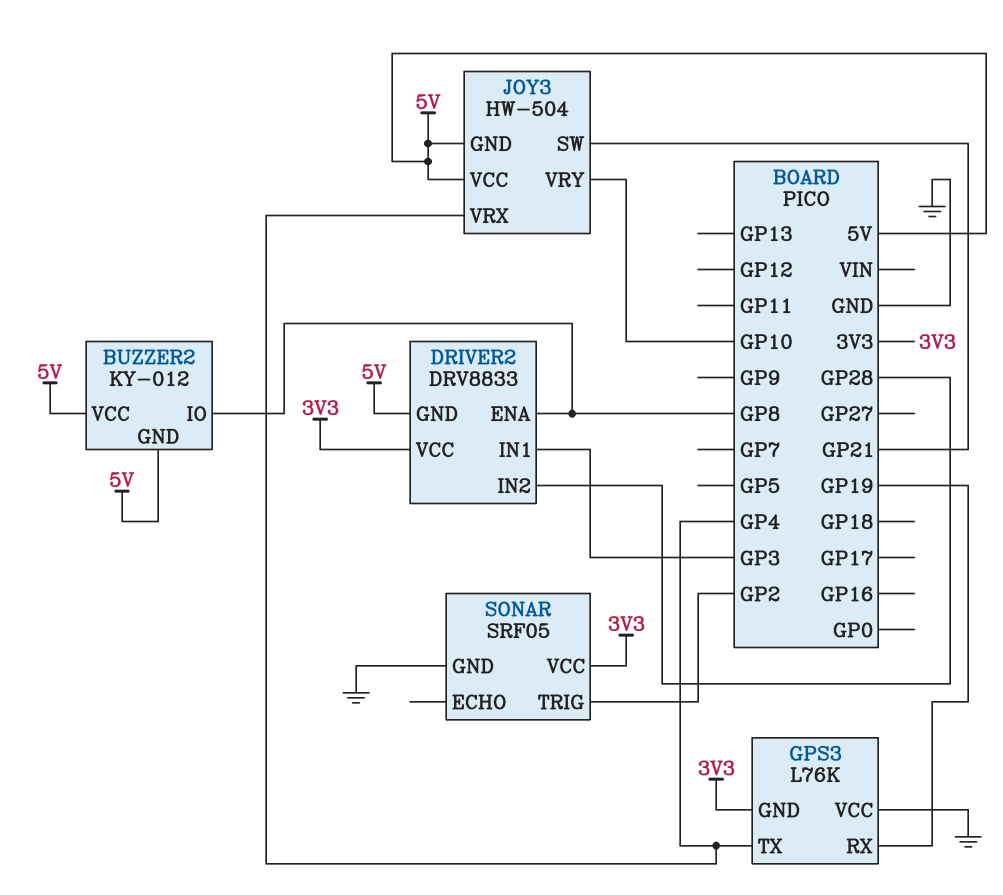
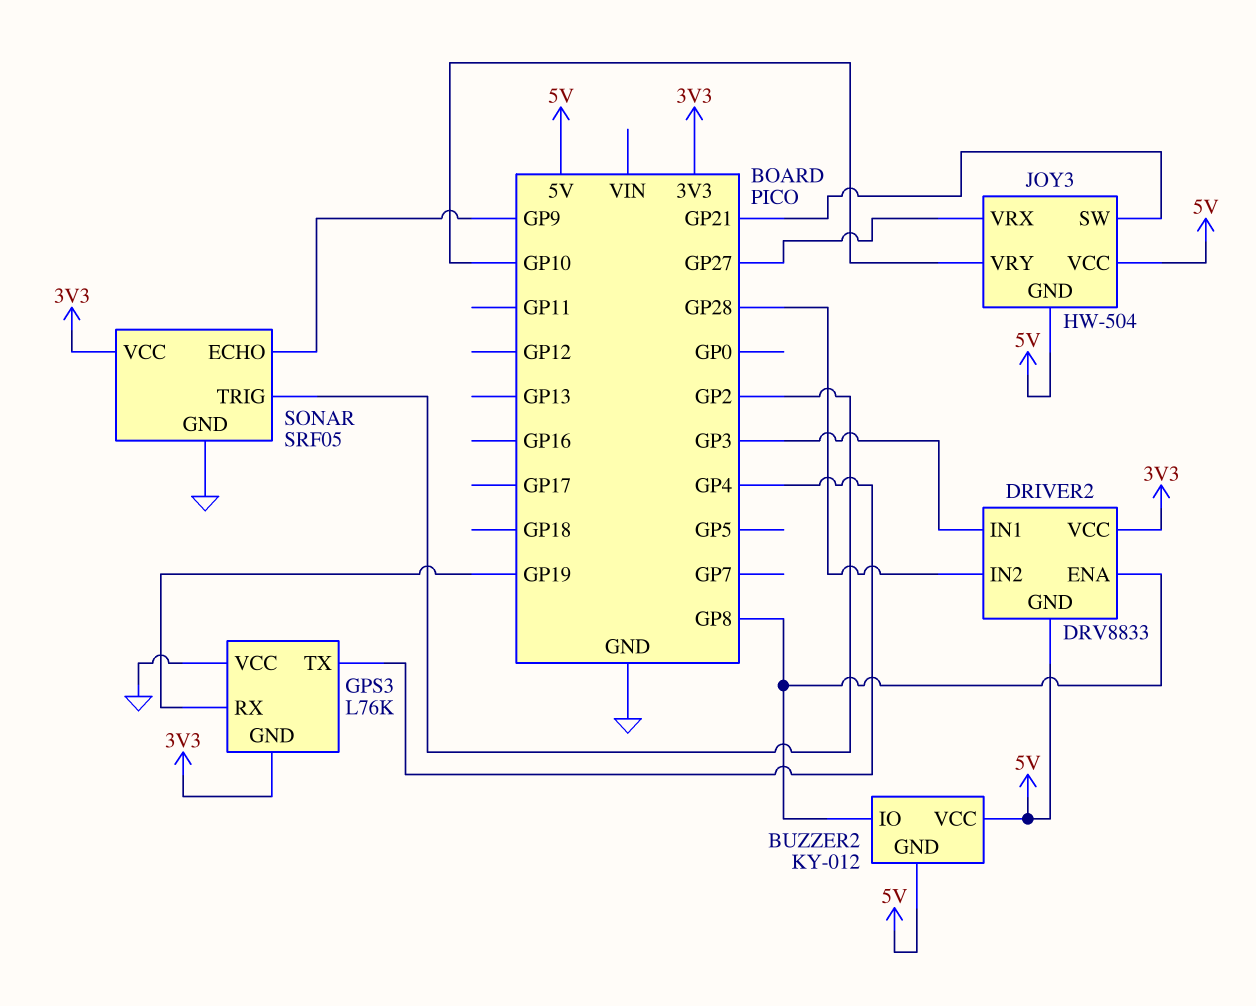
JOY3 pin VRX: GP4 -> GP27
SONAR pin ECHO: none -> GP9

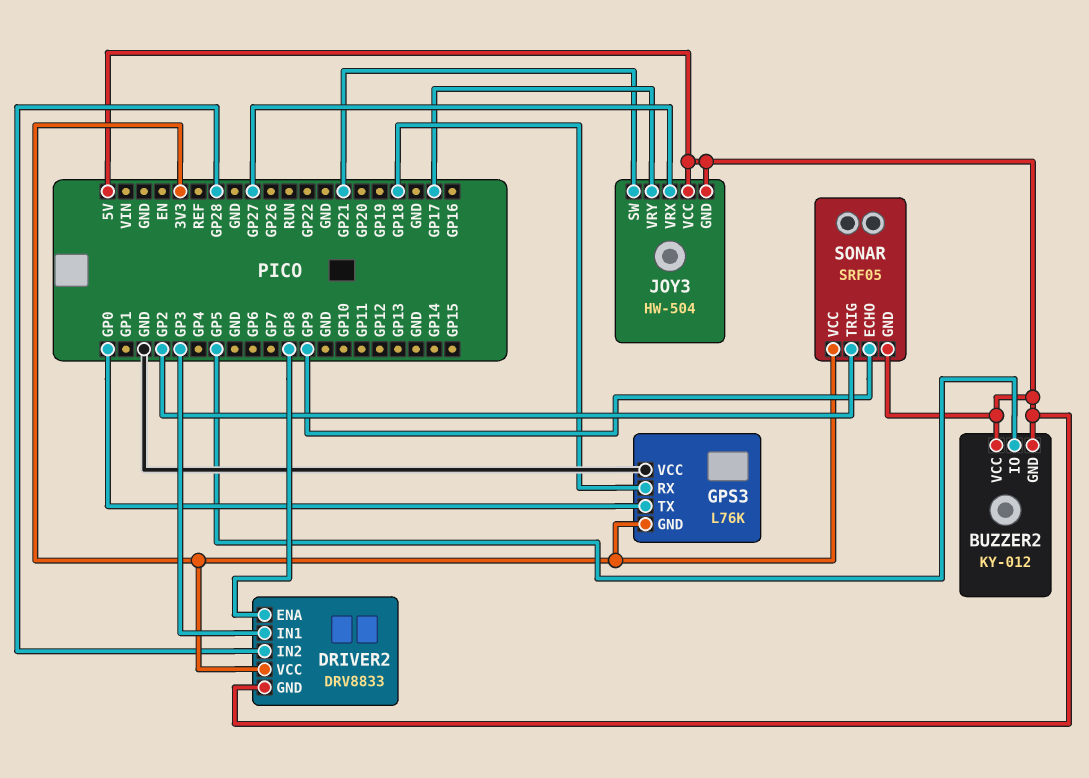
BUZZER2 pin IO: GP8 -> GP5
GPS3 pin RX: GP19 -> GP18
GPS3 pin TX: GP4 -> GP0
JOY3 pin VRY: GP10 -> GP17
SONAR pin GND: GND -> 5V

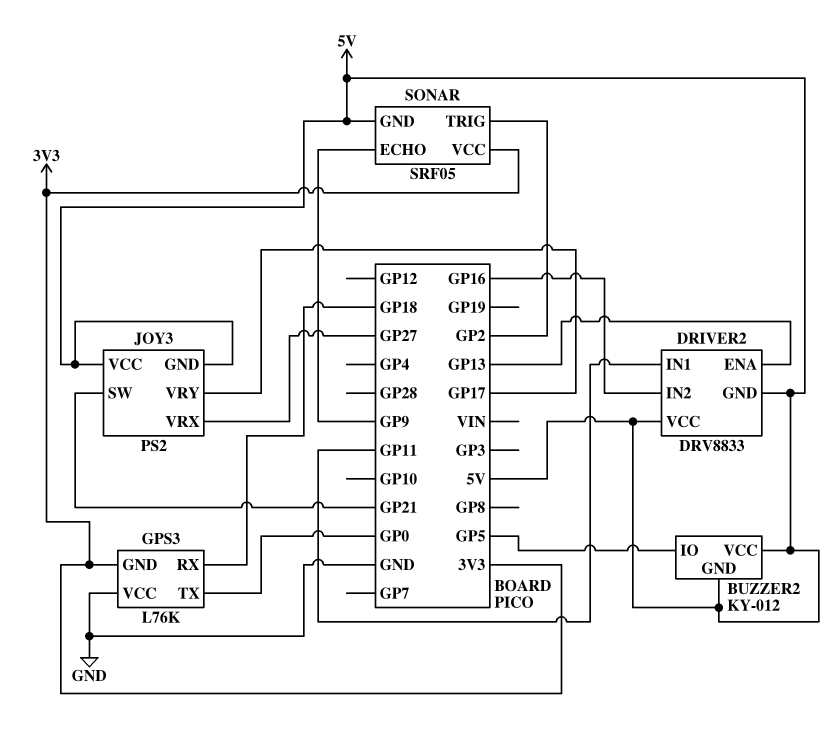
DRIVER2 pin ENA: GP8 -> GP13
DRIVER2 pin IN1: GP3 -> GP11
DRIVER2 pin IN2: GP28 -> GP16
DRIVER2 pin VCC: 3V3 -> 5V
JOY3: HW-504 -> PS2

